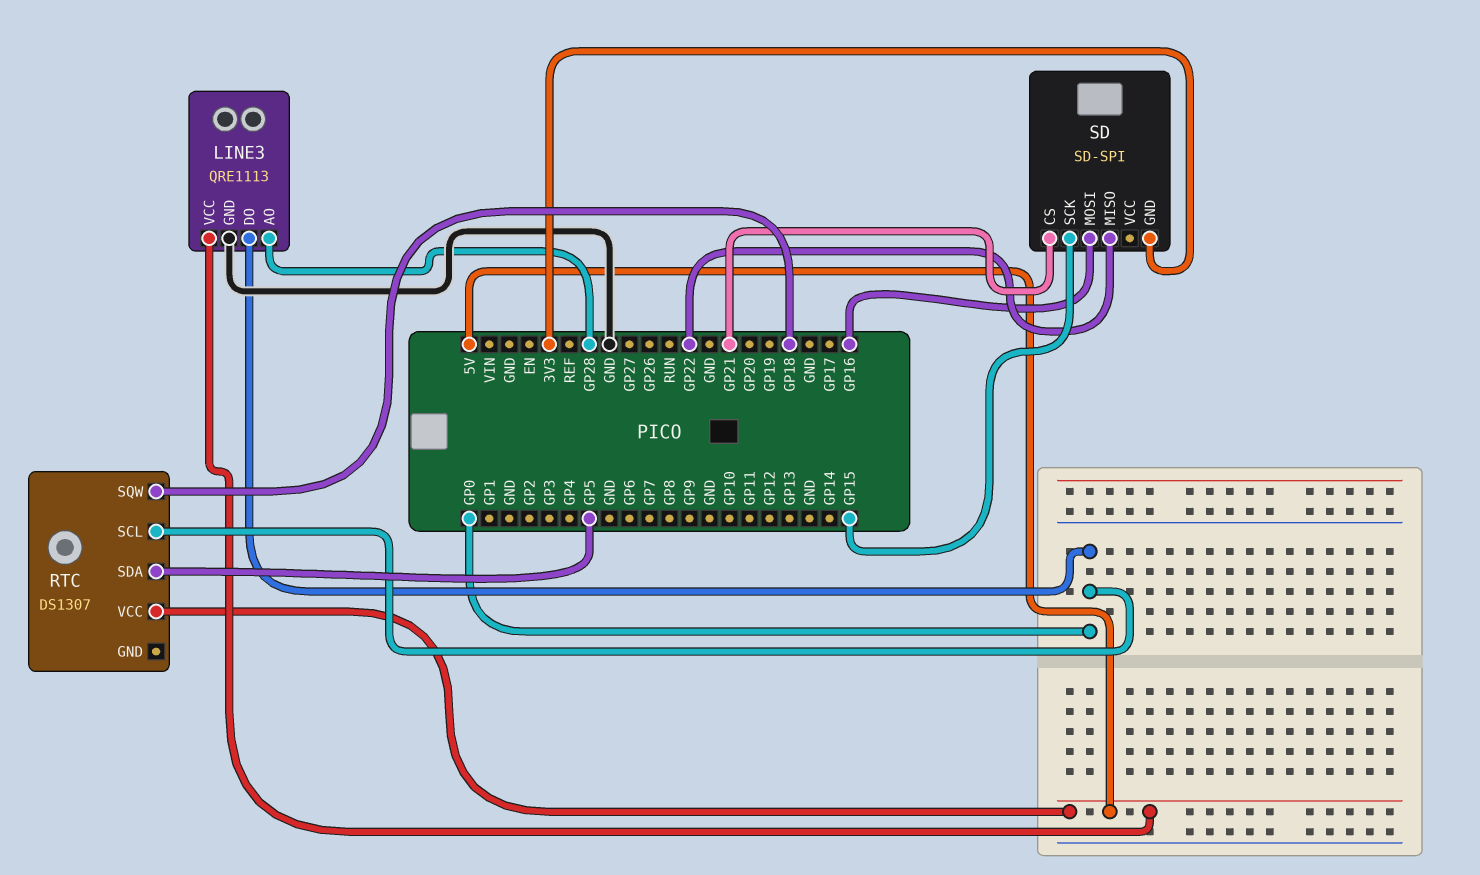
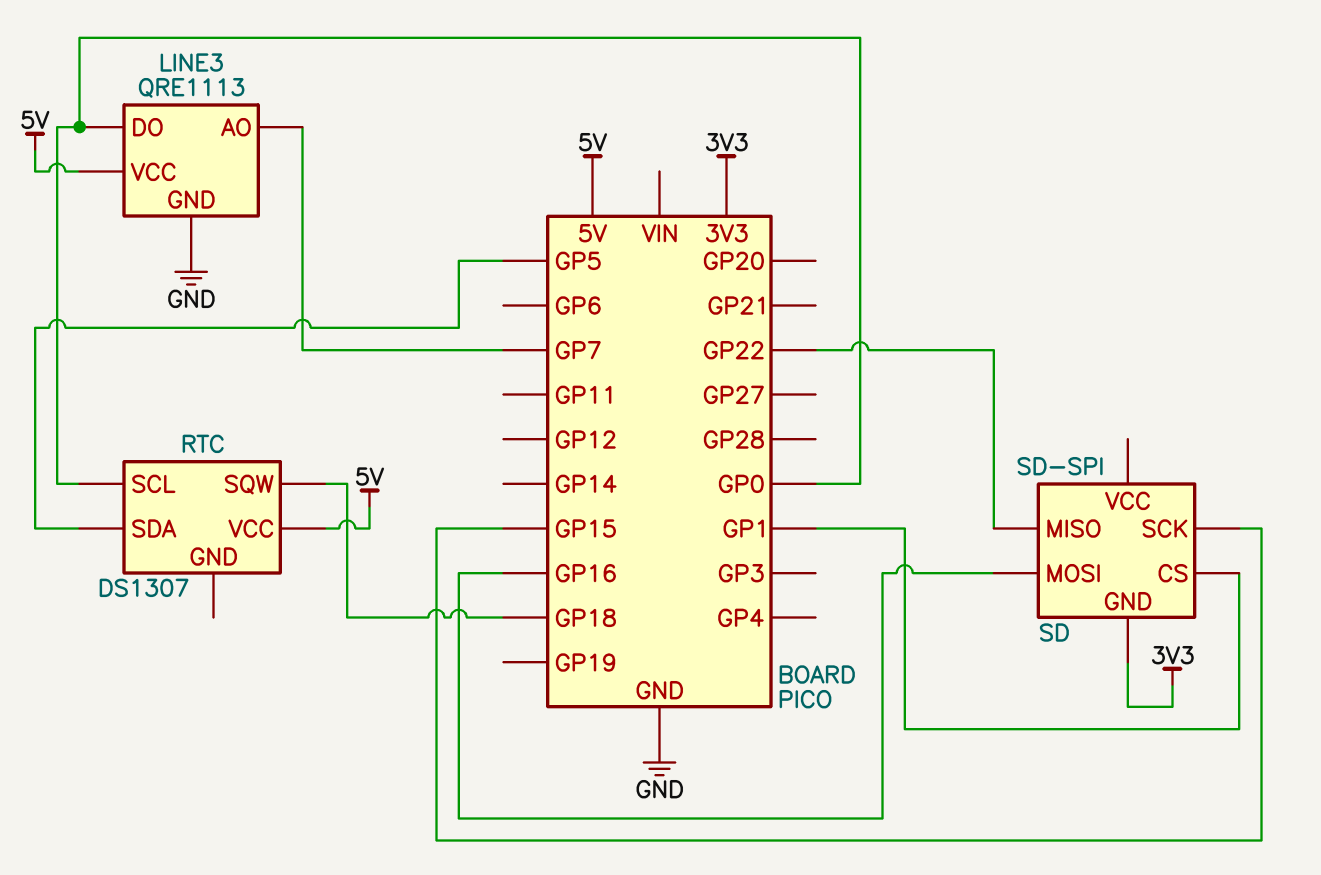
LINE3 pin AO: GP28 -> GP7
SD pin CS: GP21 -> GP1

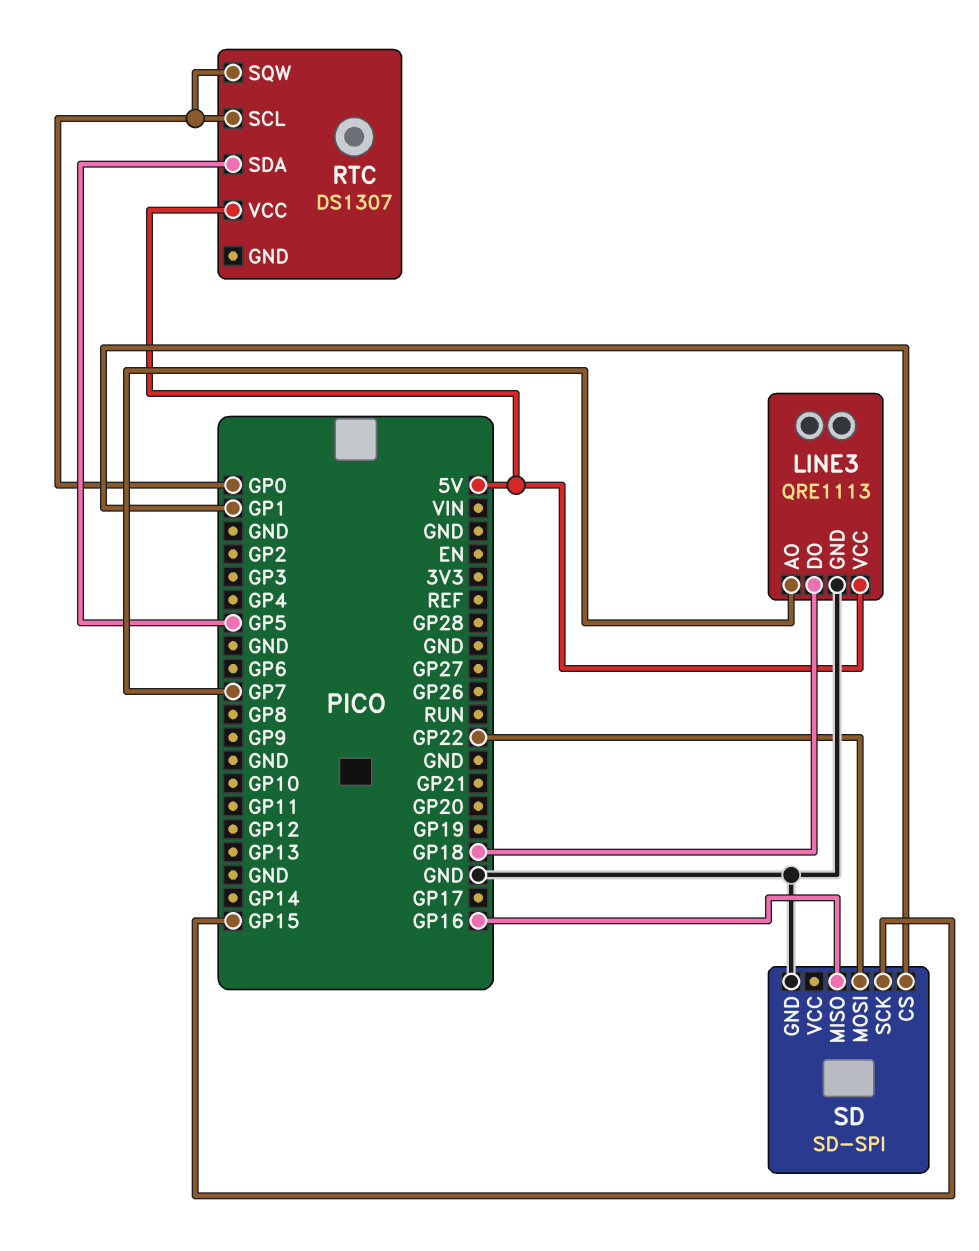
LINE3 pin DO: GP0 -> GP18
RTC pin SQW: GP18 -> GP0
SD pin GND: 3V3 -> GND
SD pin MISO: GP22 -> GP16
SD pin MOSI: GP16 -> GP22

